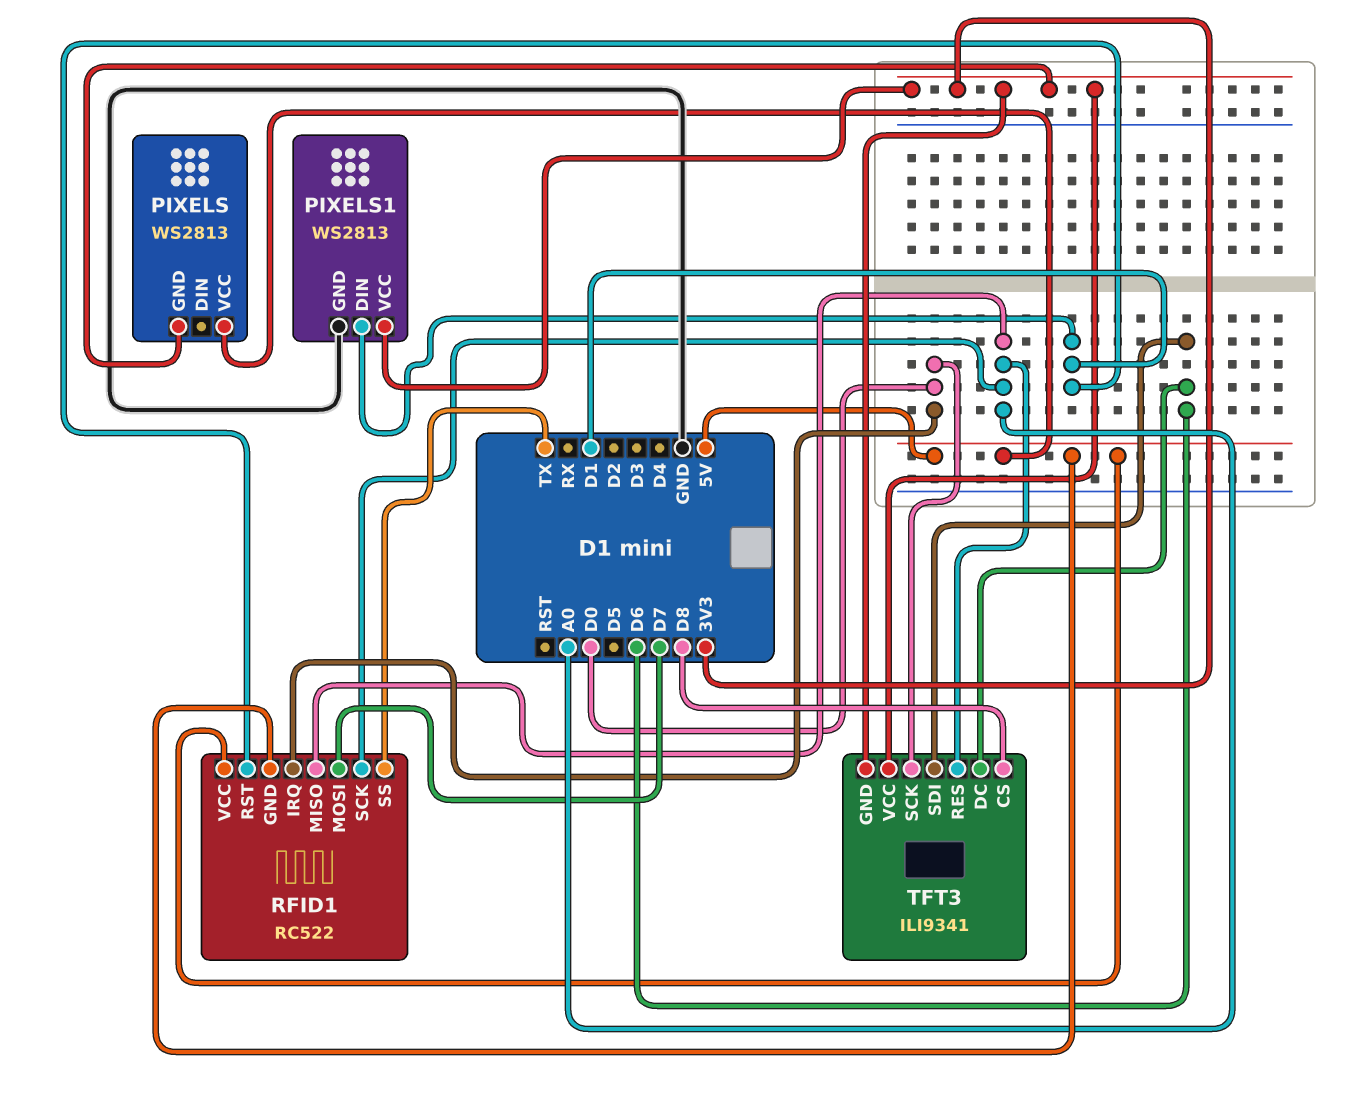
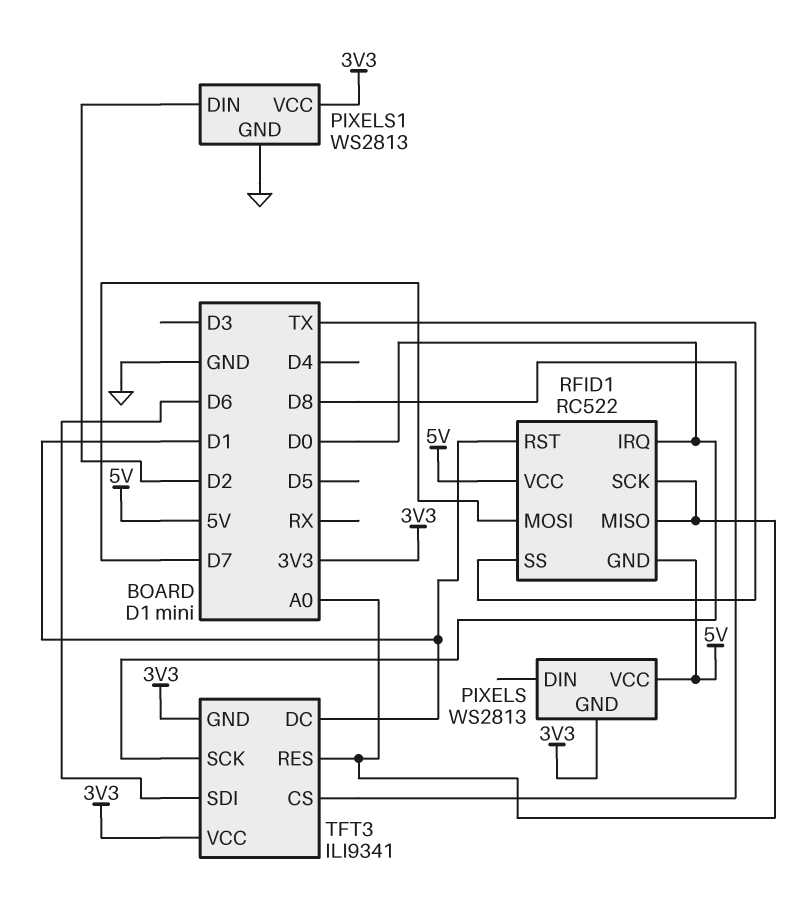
PIXELS1 pin DIN: D1 -> D2
TFT3 pin DC: D6 -> D1

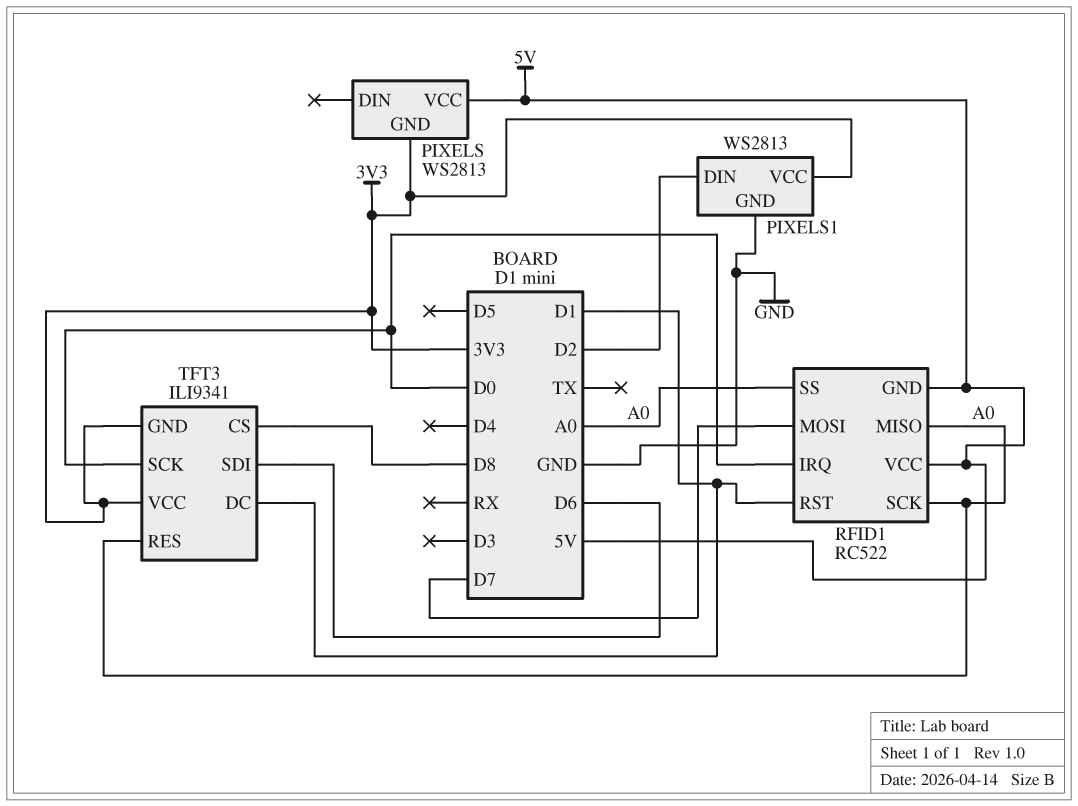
RFID1 pin SS: TX -> A0

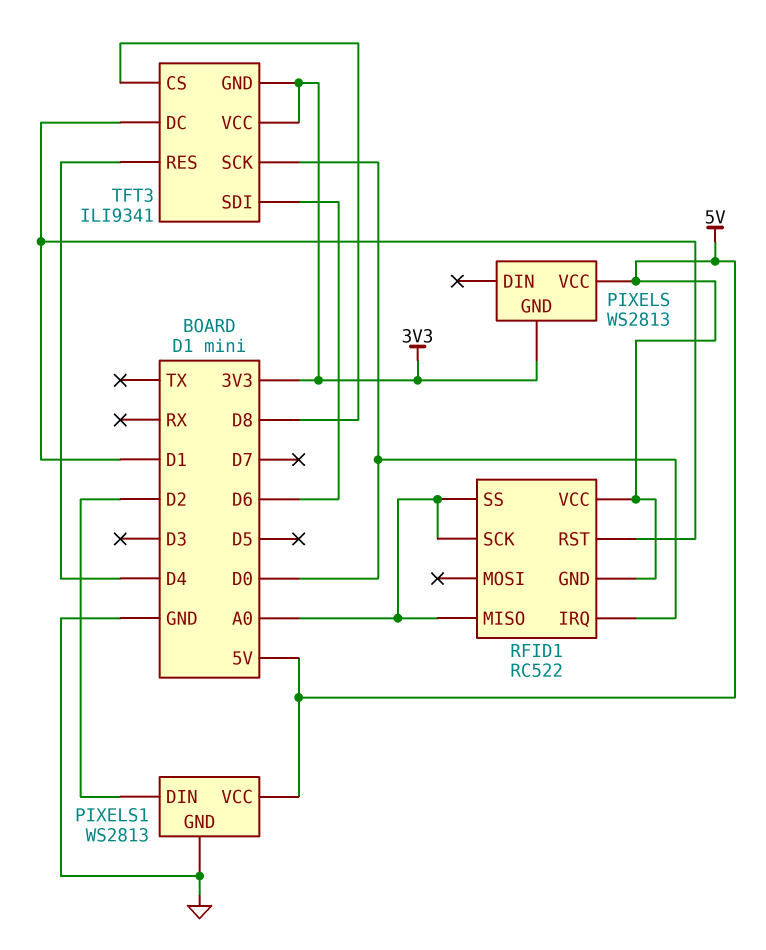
PIXELS1 pin VCC: 3V3 -> 5V
RFID1 pin MOSI: D7 -> none
TFT3 pin RES: A0 -> D4

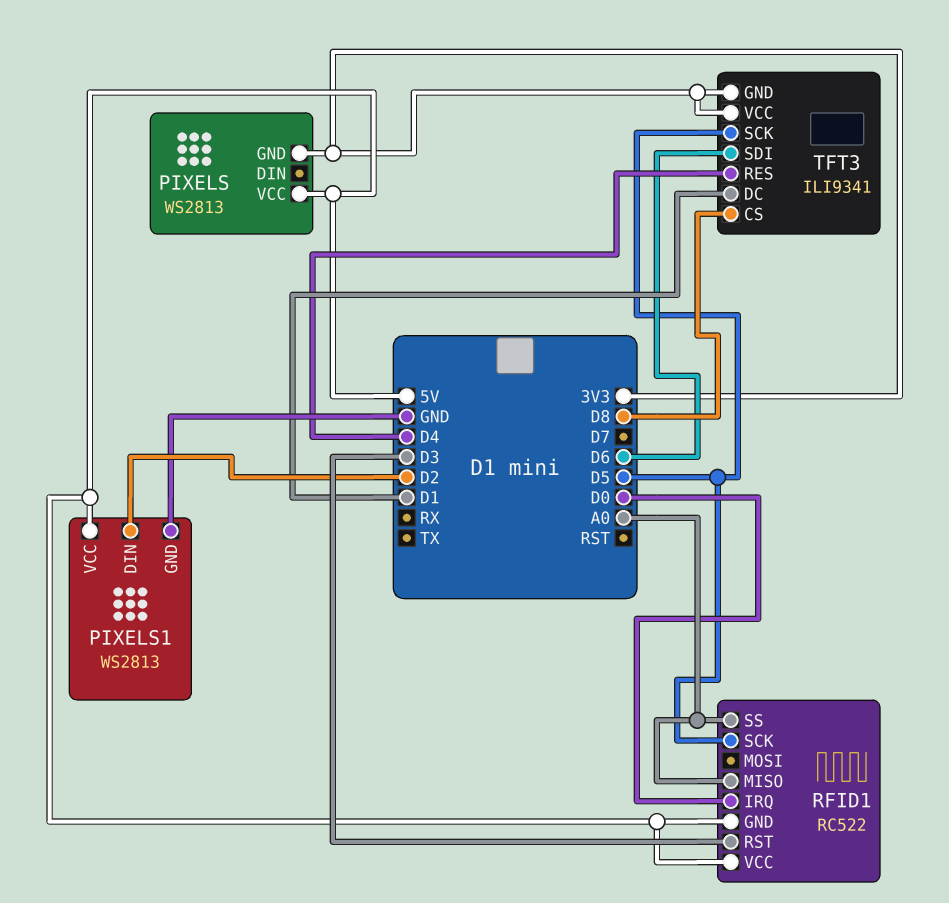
RFID1 pin RST: D1 -> D3
RFID1 pin SCK: A0 -> D5
TFT3 pin SCK: D0 -> D5

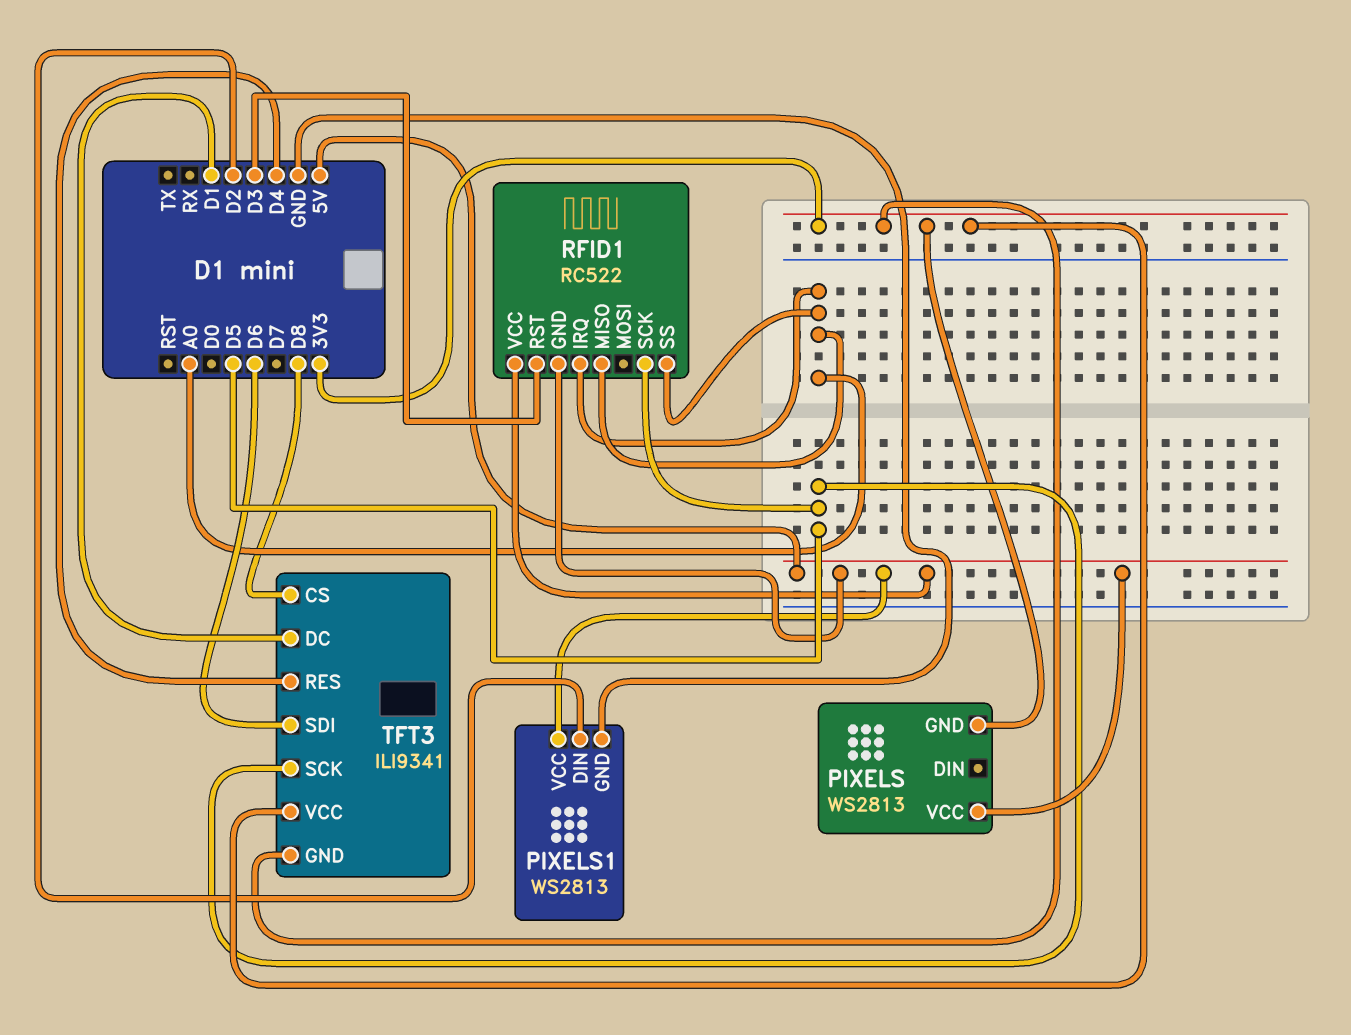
RFID1 pin IRQ: D0 -> A0

